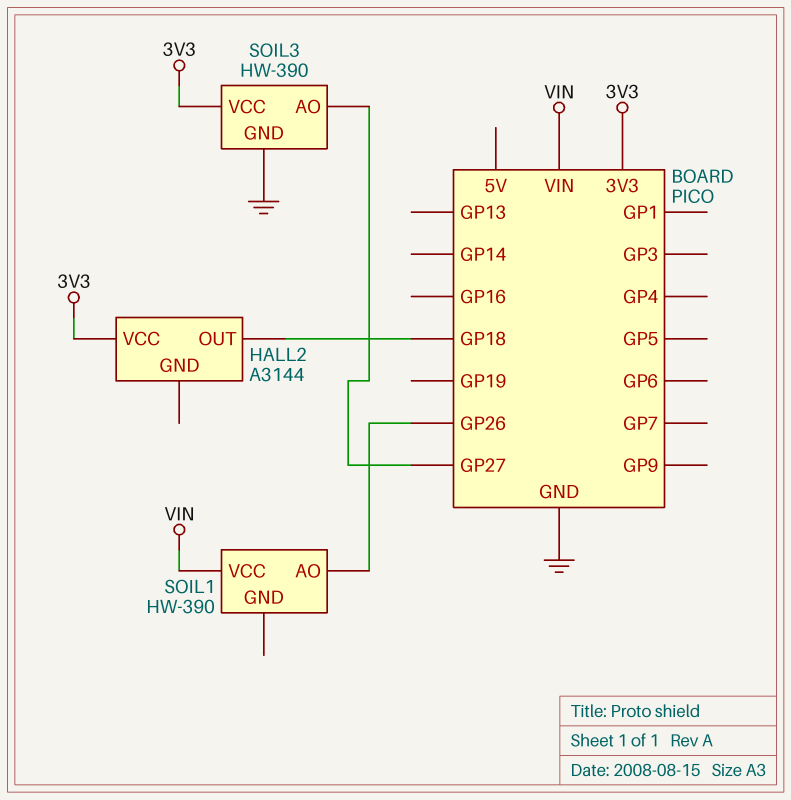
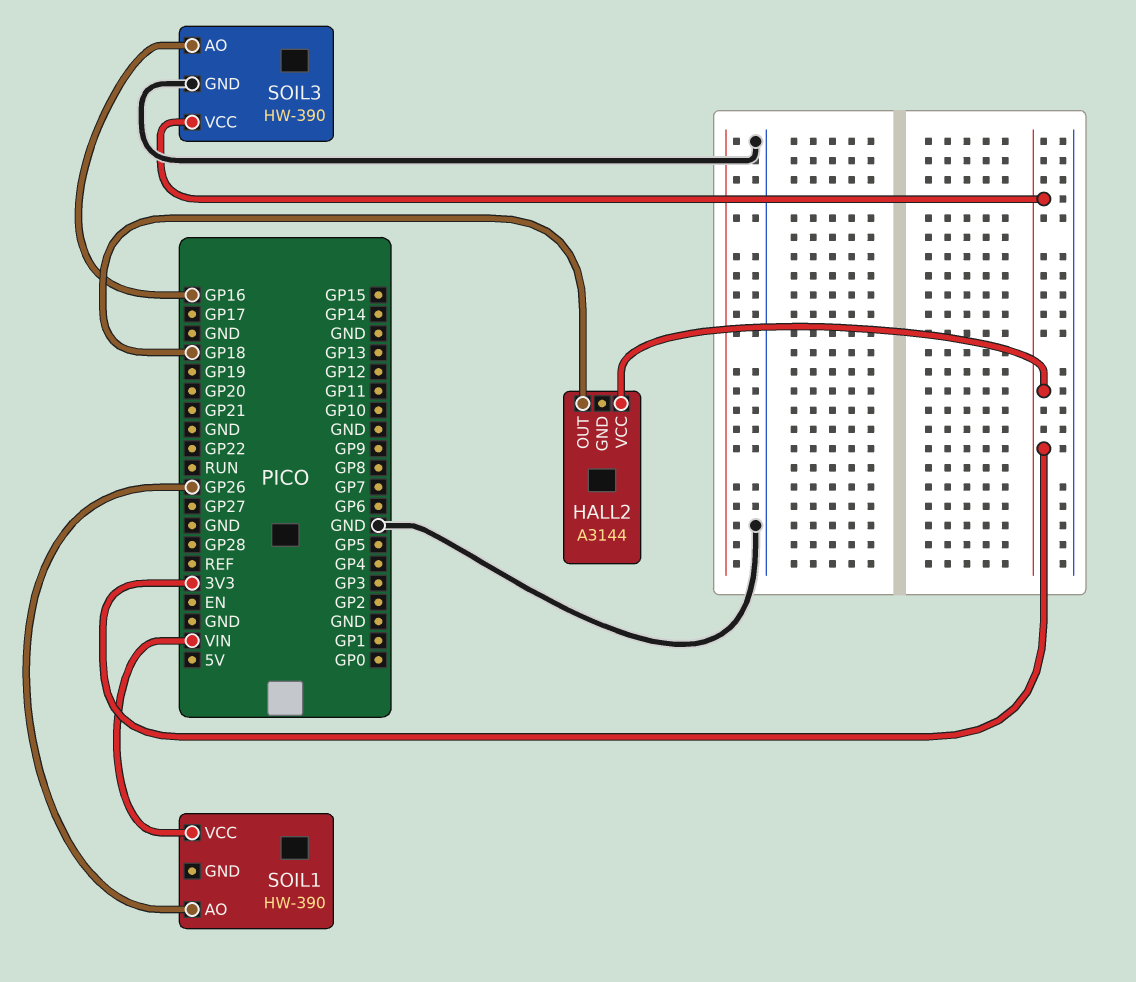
SOIL3 pin AO: GP27 -> GP16

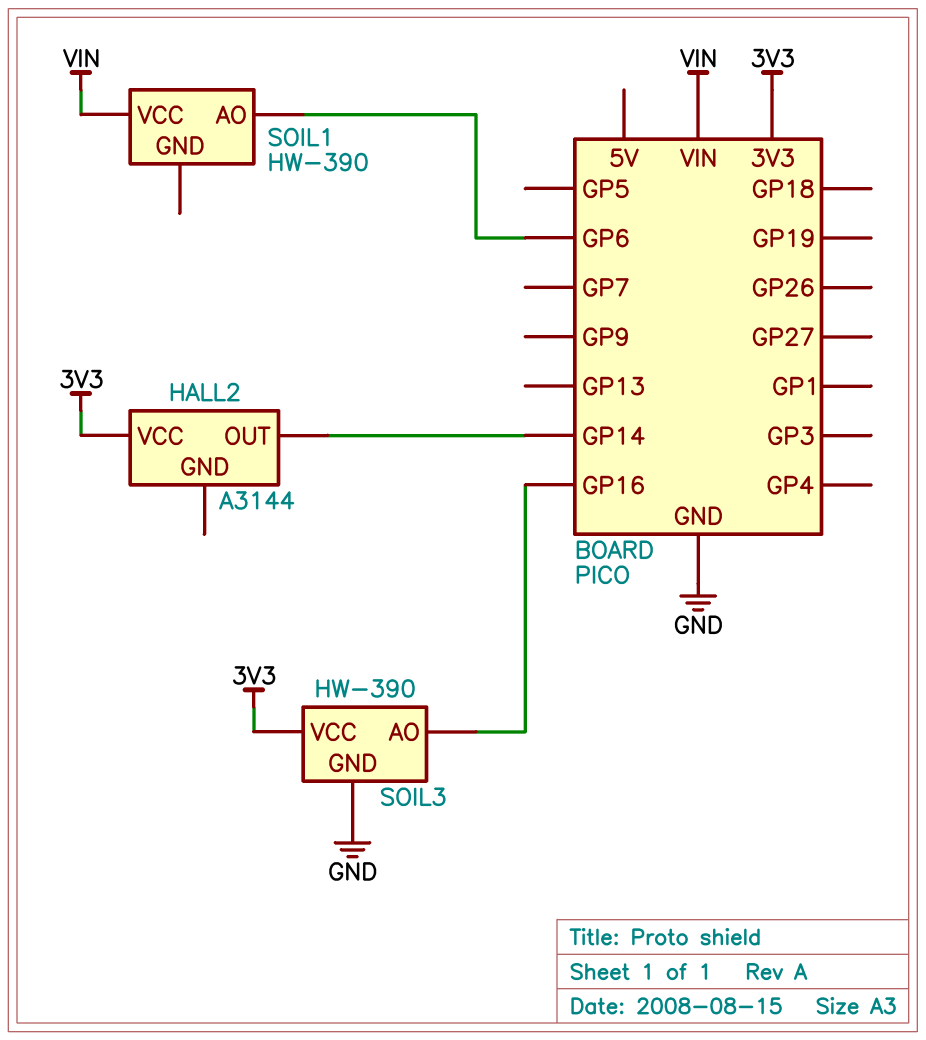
HALL2 pin OUT: GP18 -> GP14
SOIL1 pin AO: GP26 -> GP6

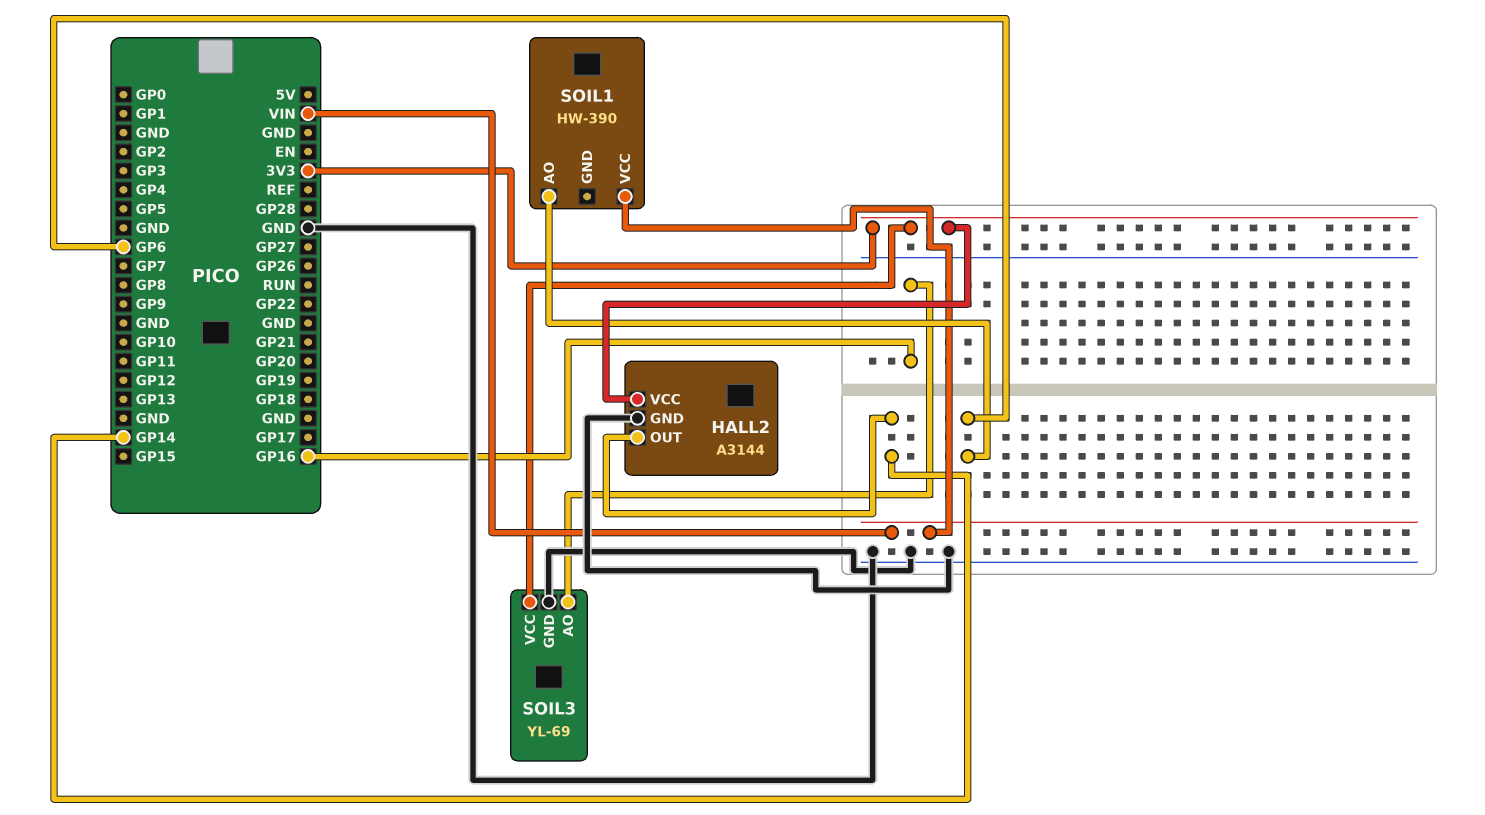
HALL2 pin GND: none -> GND
SOIL3: HW-390 -> YL-69

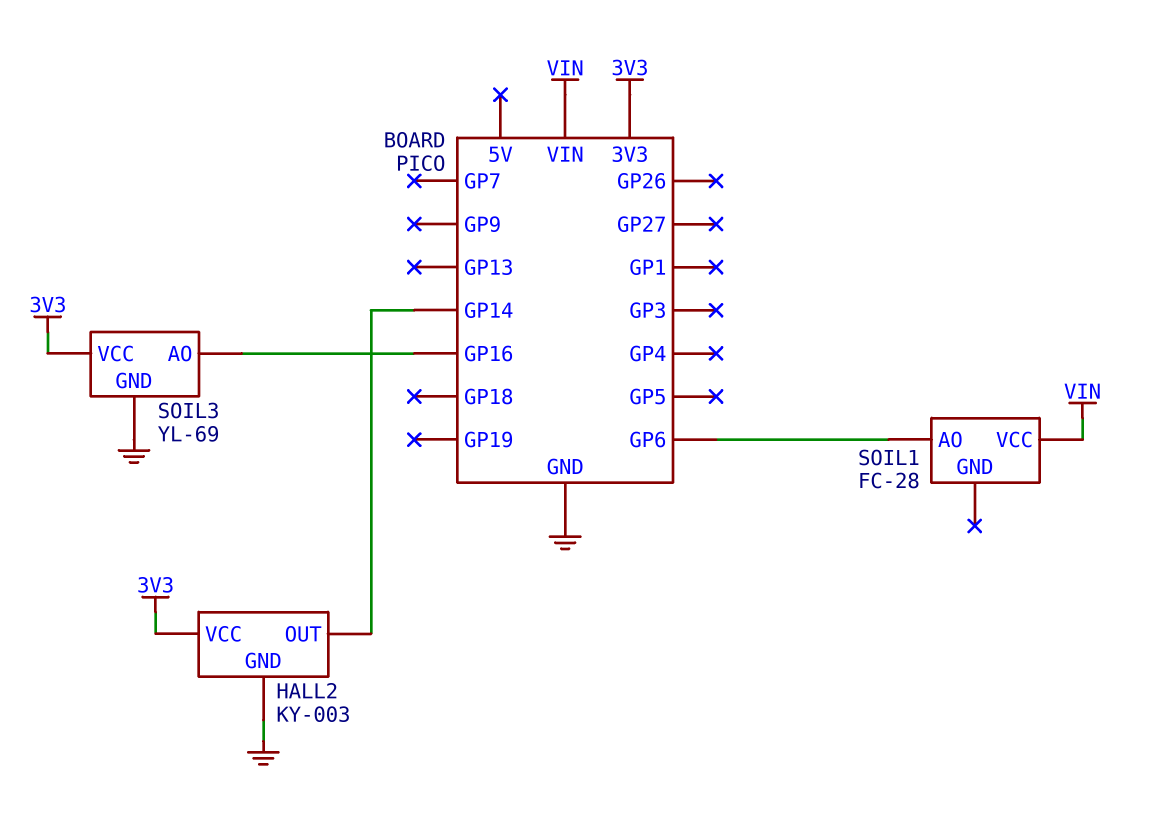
HALL2: A3144 -> KY-003
SOIL1: HW-390 -> FC-28

